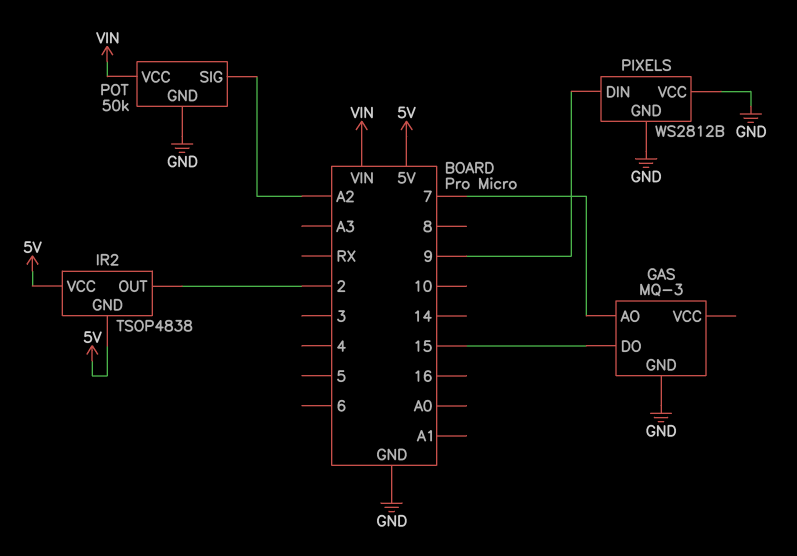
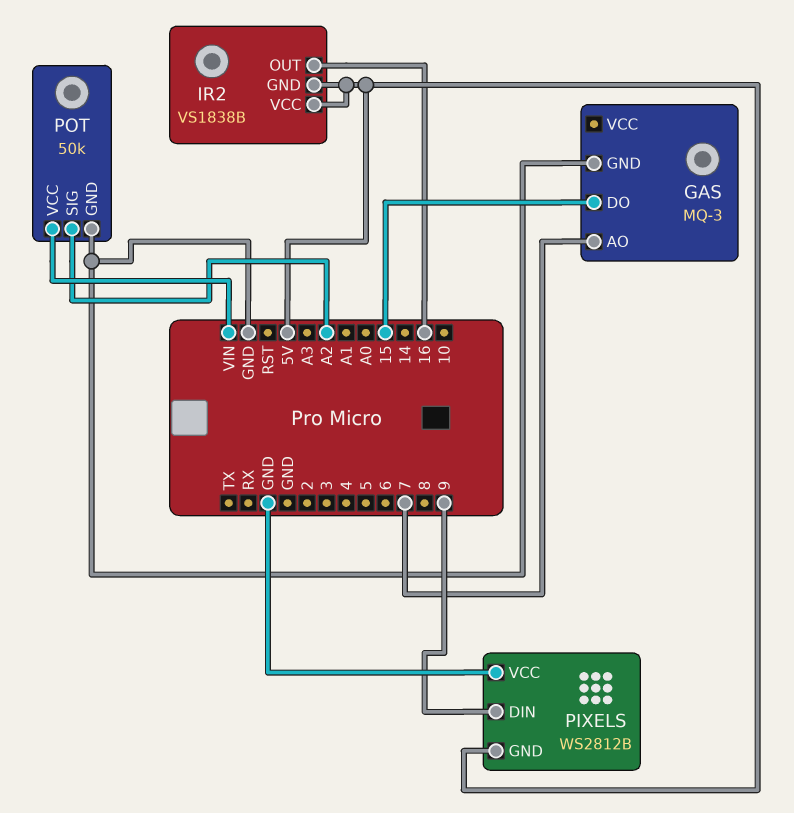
IR2: TSOP4838 -> VS1838B
IR2 pin OUT: 2 -> 16
PIXELS pin GND: GND -> 5V

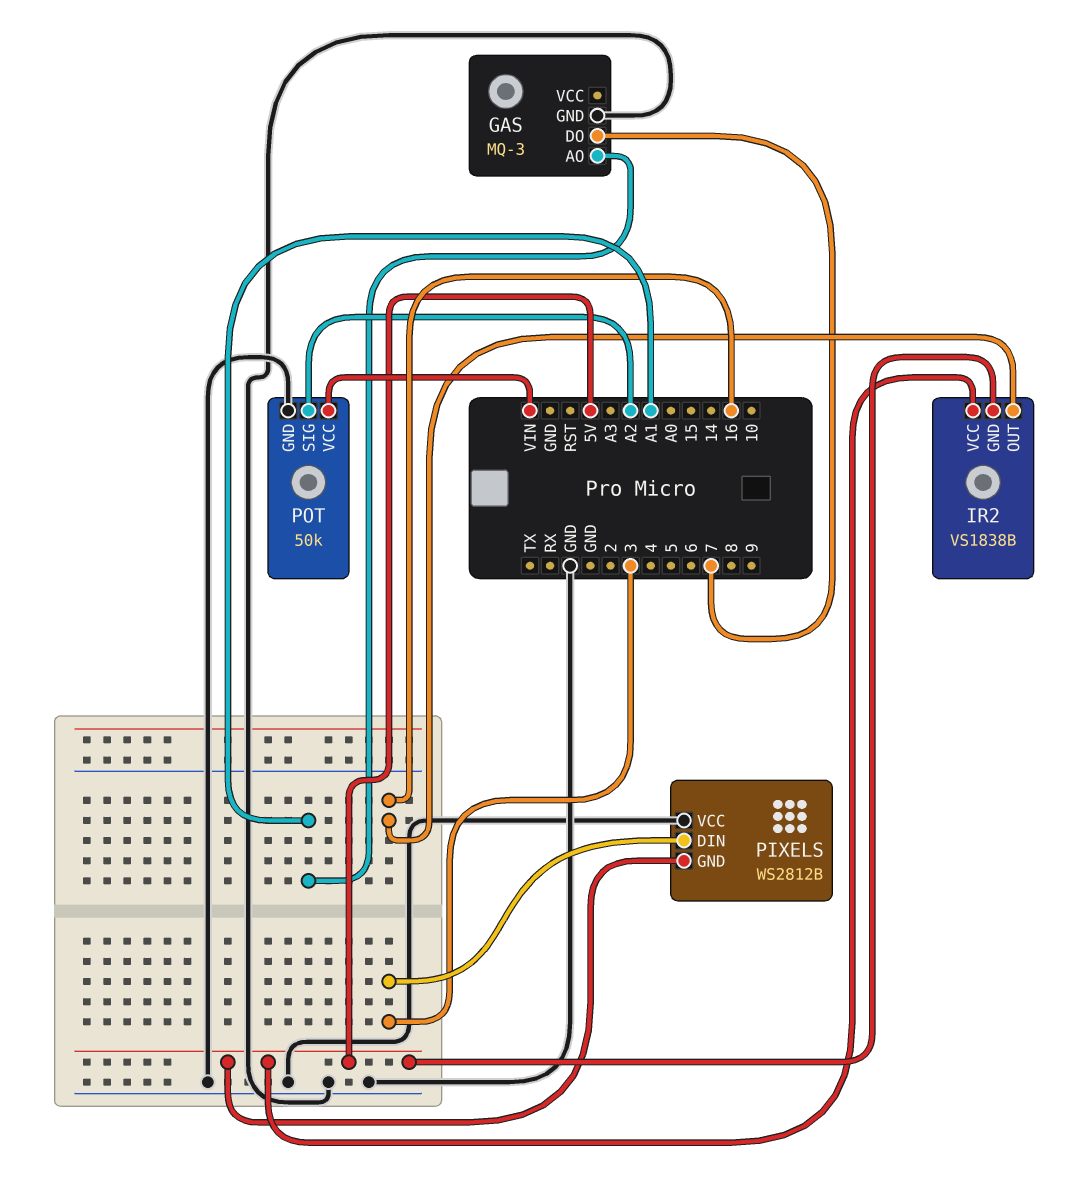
GAS pin AO: 7 -> A1
GAS pin DO: 15 -> 7
PIXELS pin DIN: 9 -> 3

